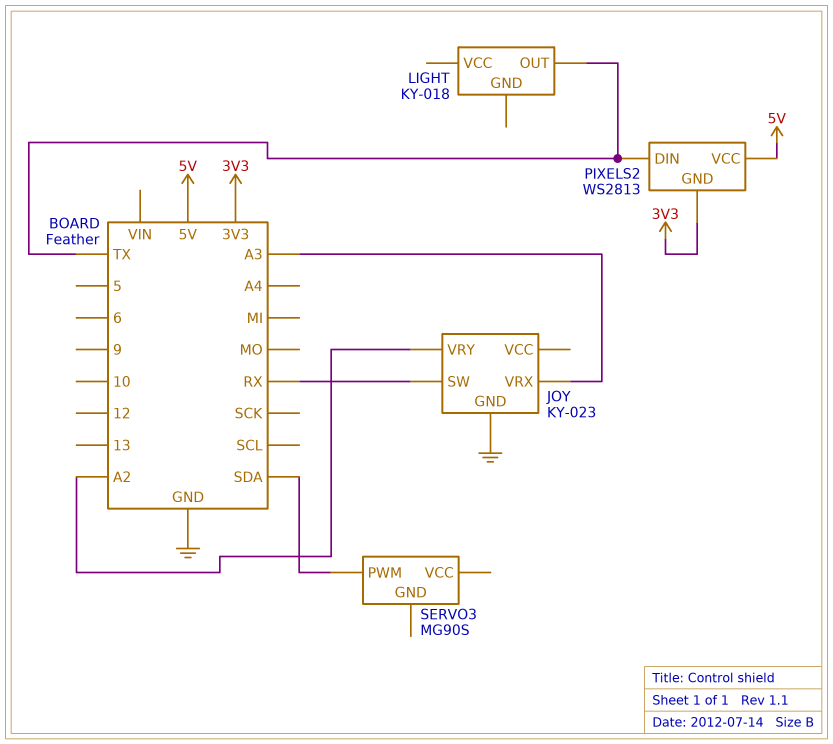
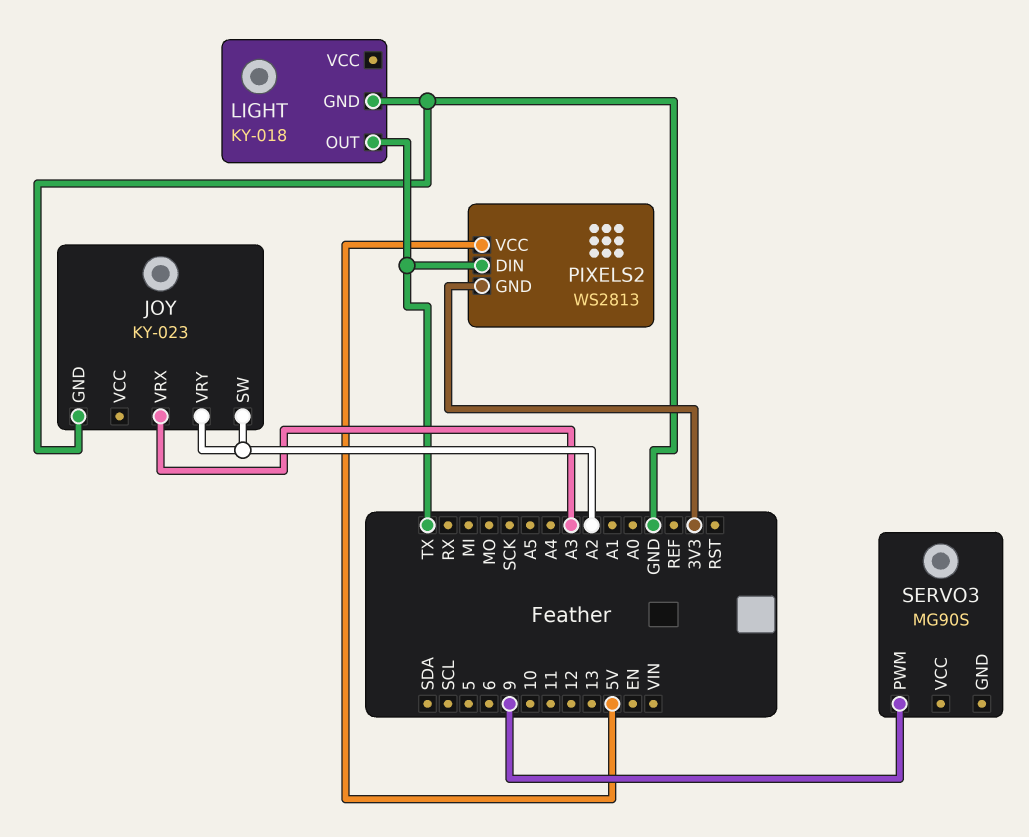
JOY pin SW: RX -> A2
LIGHT pin GND: none -> GND
SERVO3 pin PWM: SDA -> 9

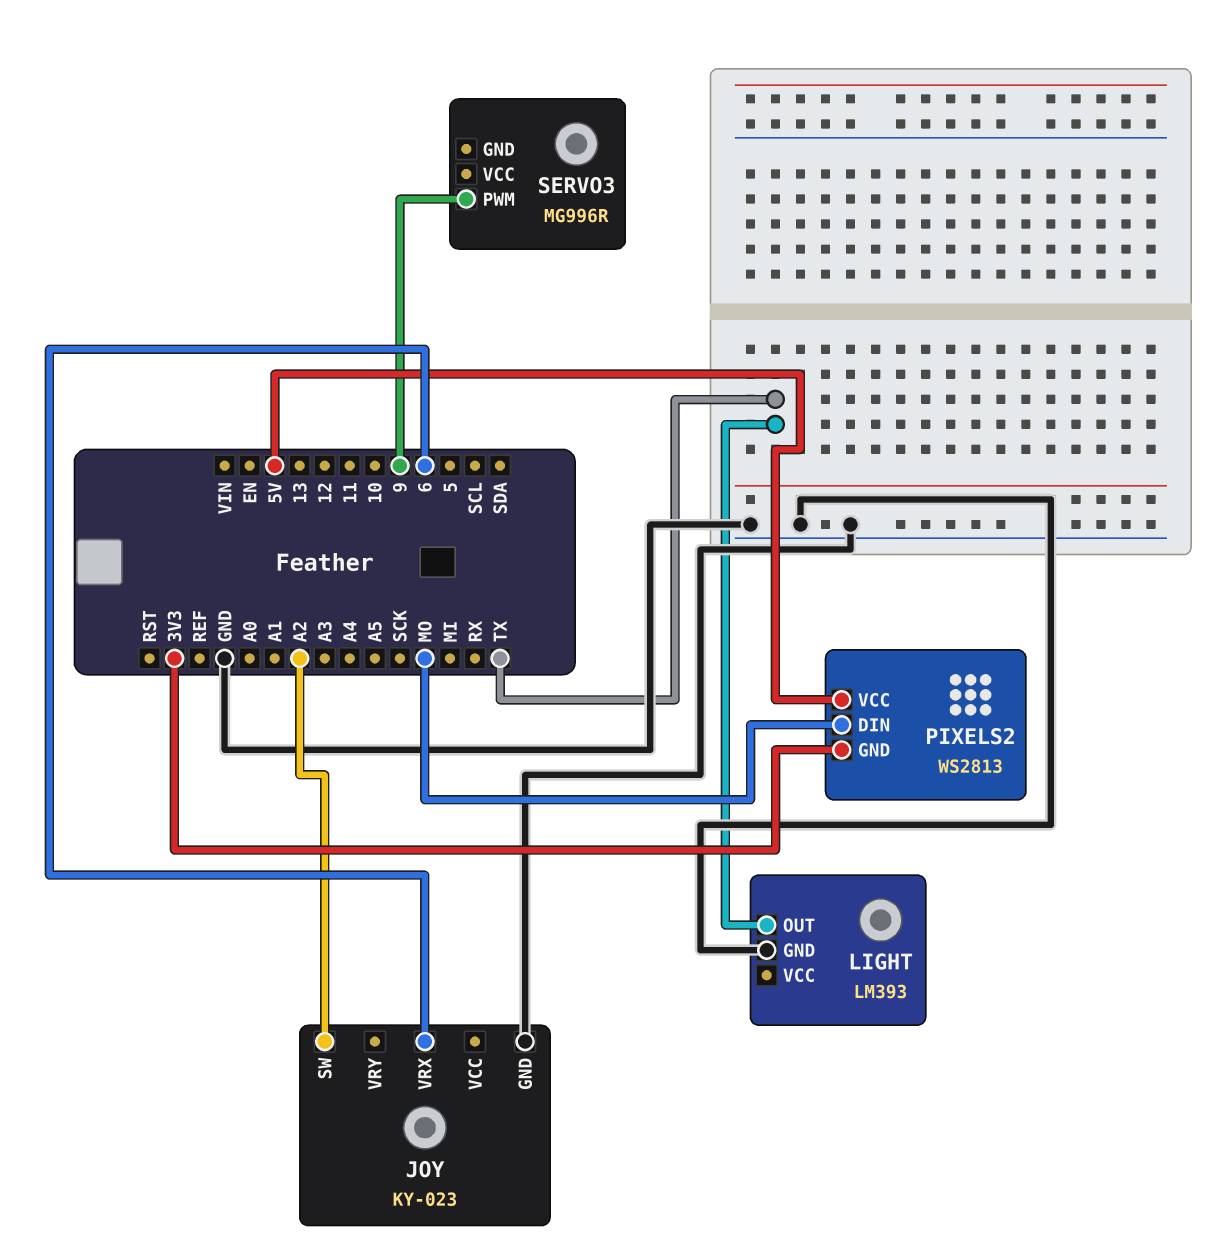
JOY pin VRX: A3 -> 6
JOY pin VRY: A2 -> none
LIGHT: KY-018 -> LM393
PIXELS2 pin DIN: TX -> MO
SERVO3: MG90S -> MG996R

